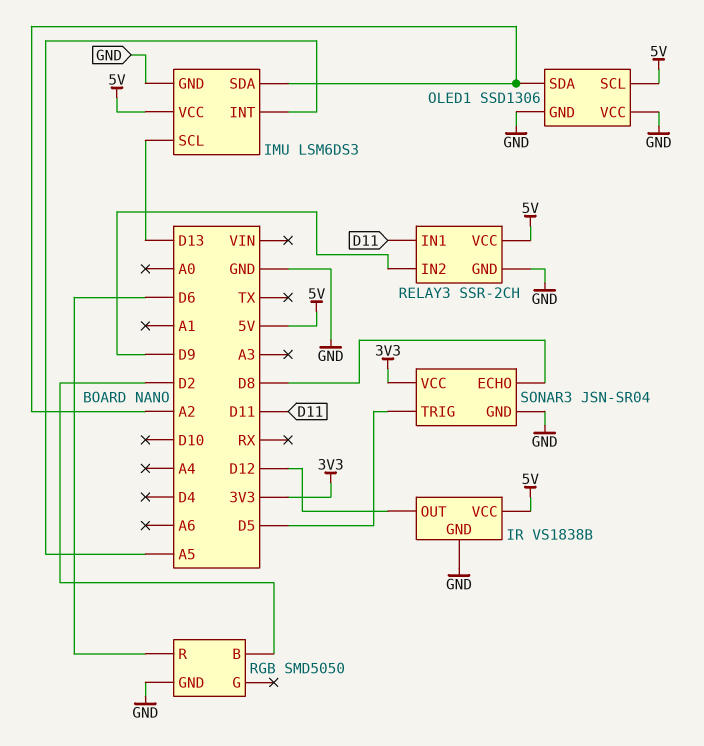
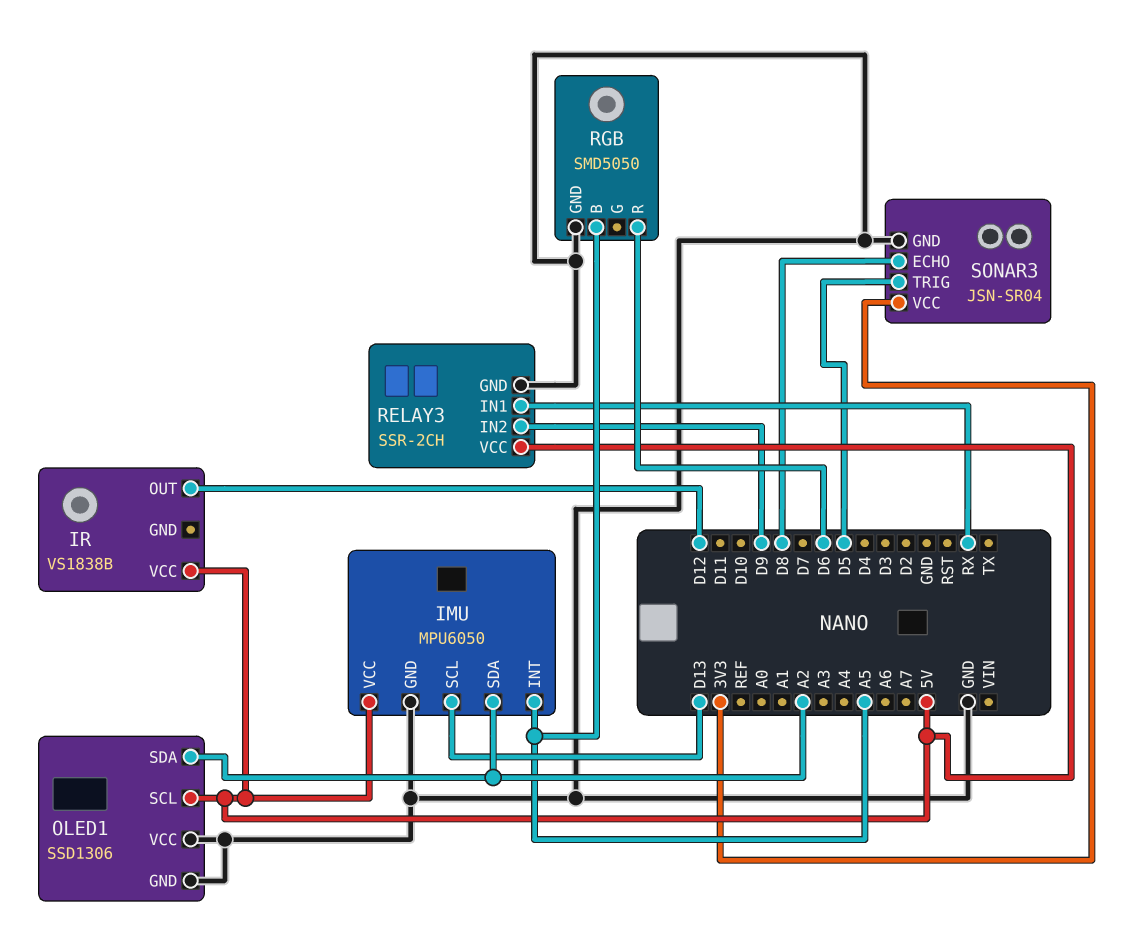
IMU: LSM6DS3 -> MPU6050
IR pin GND: GND -> none
RELAY3 pin IN1: D11 -> RX
RGB pin B: D2 -> A5

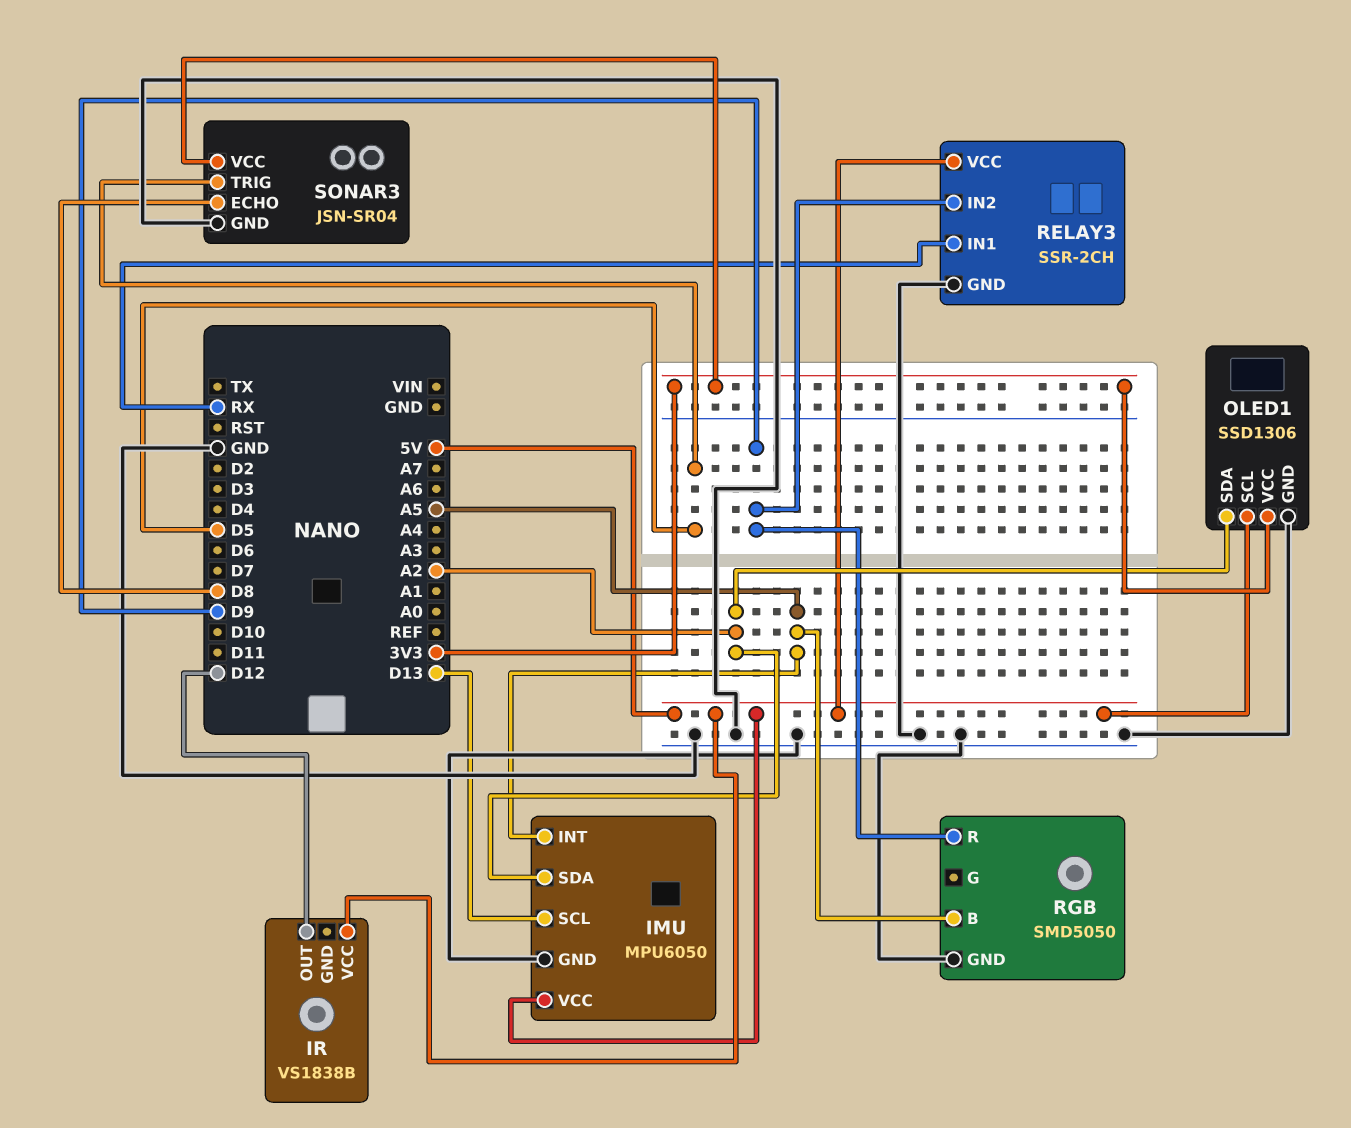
OLED1 pin VCC: GND -> 3V3
RGB pin R: D6 -> D9

